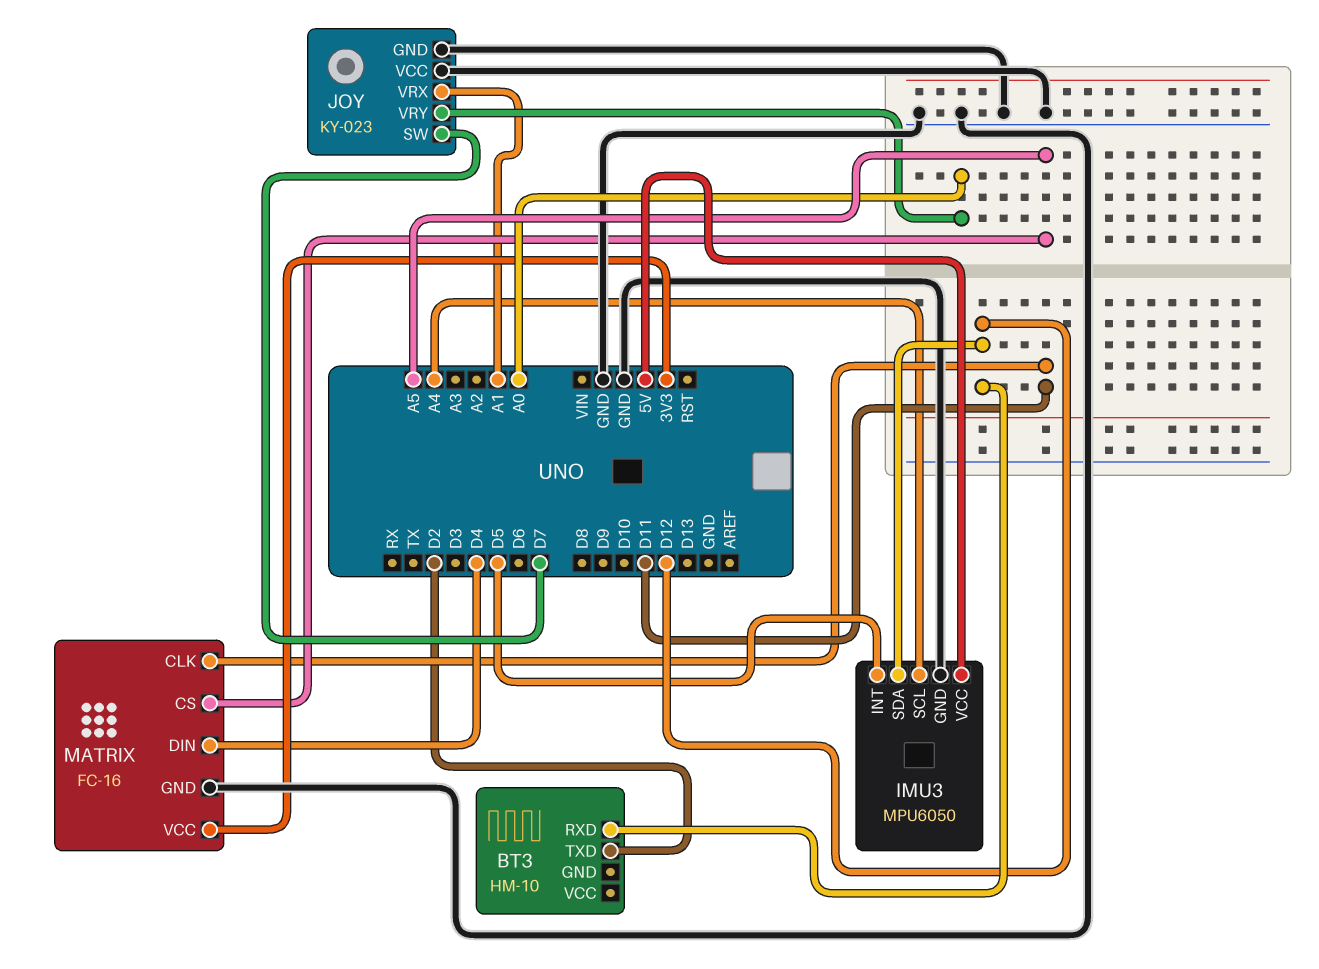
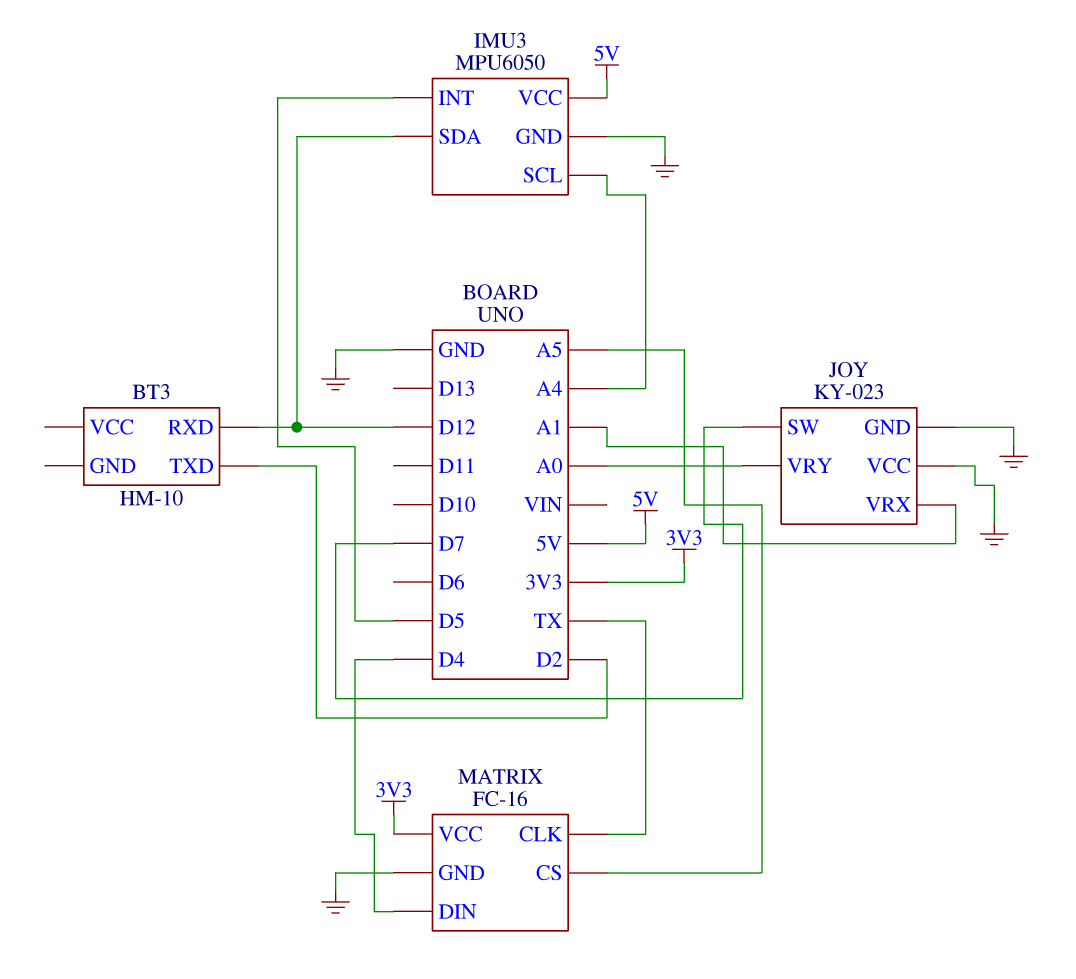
MATRIX pin CLK: D11 -> TX

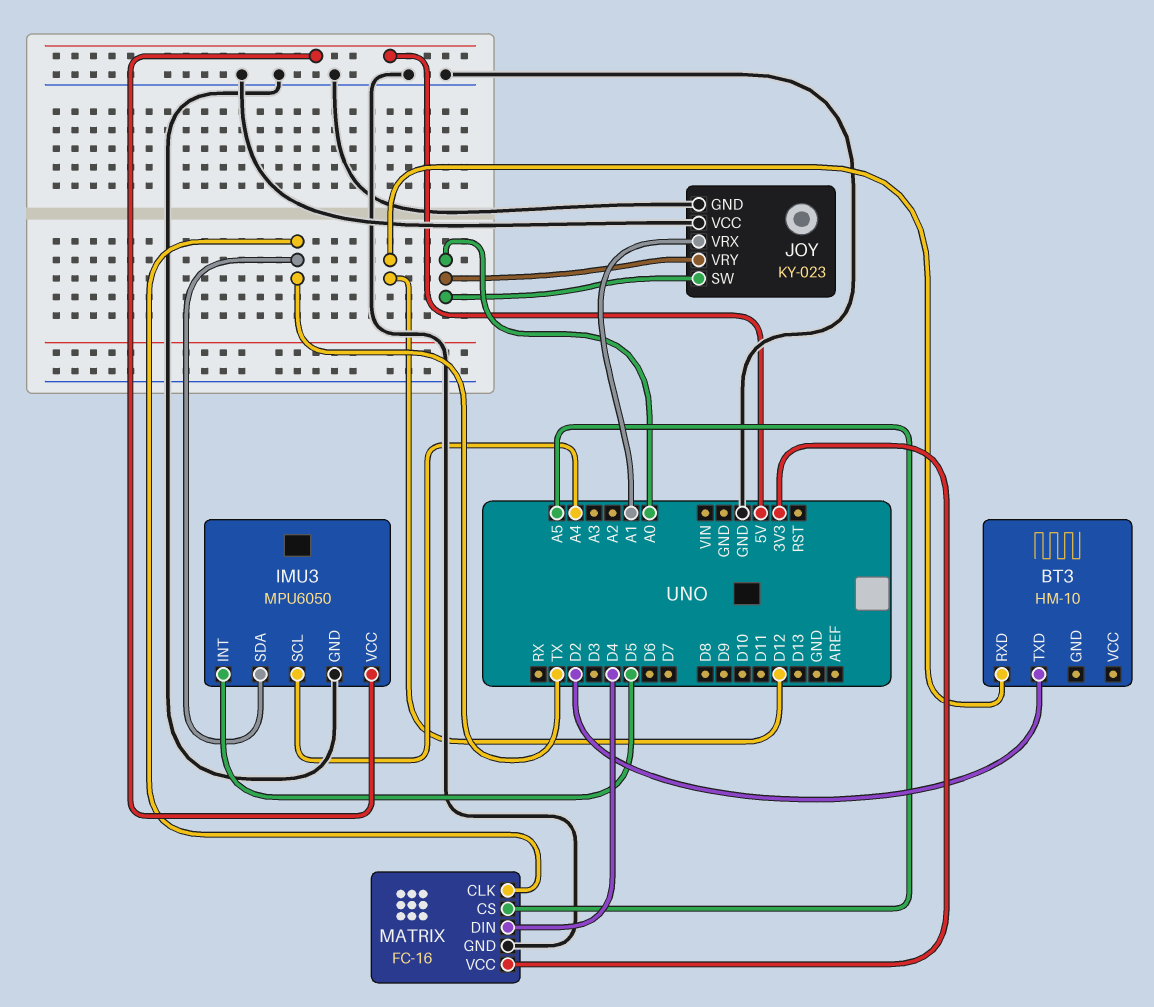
IMU3 pin SDA: D12 -> TX
JOY pin SW: D7 -> A0

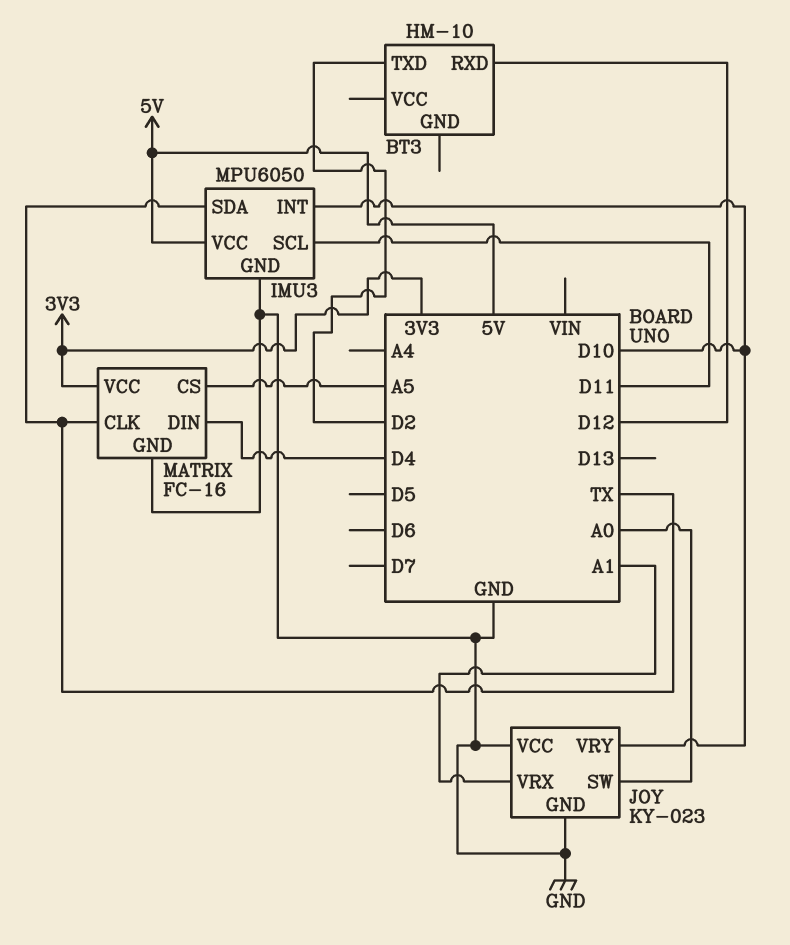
IMU3 pin INT: D5 -> D10
IMU3 pin SCL: A4 -> D11
JOY pin VRY: A0 -> D10

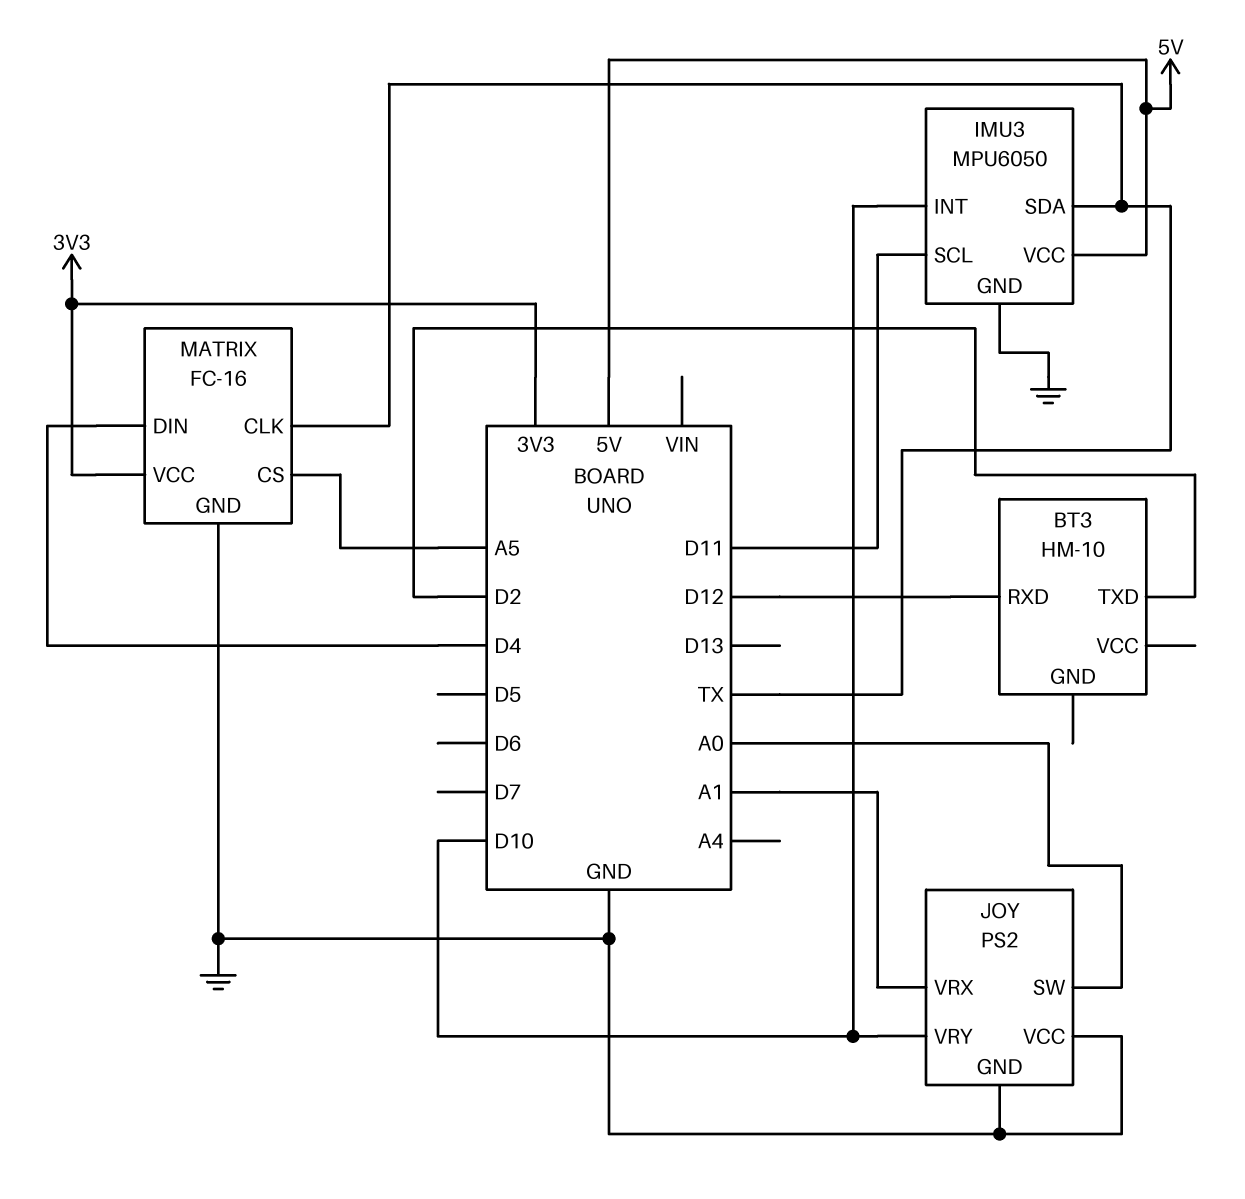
JOY: KY-023 -> PS2

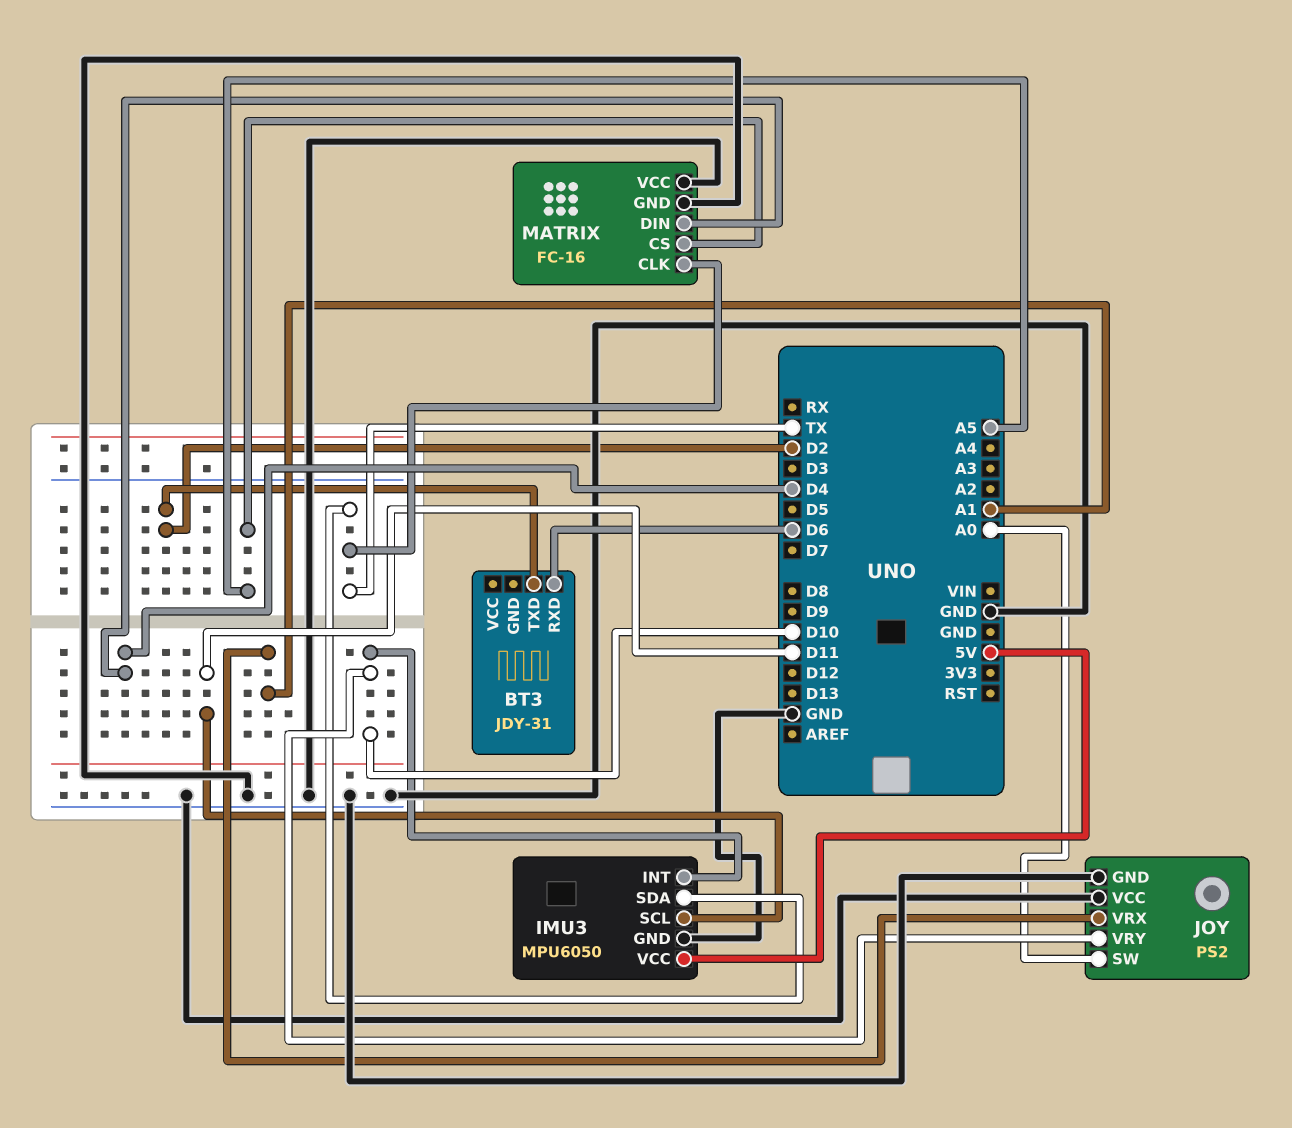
BT3: HM-10 -> JDY-31
BT3 pin RXD: D12 -> D6
MATRIX pin VCC: 3V3 -> GND

